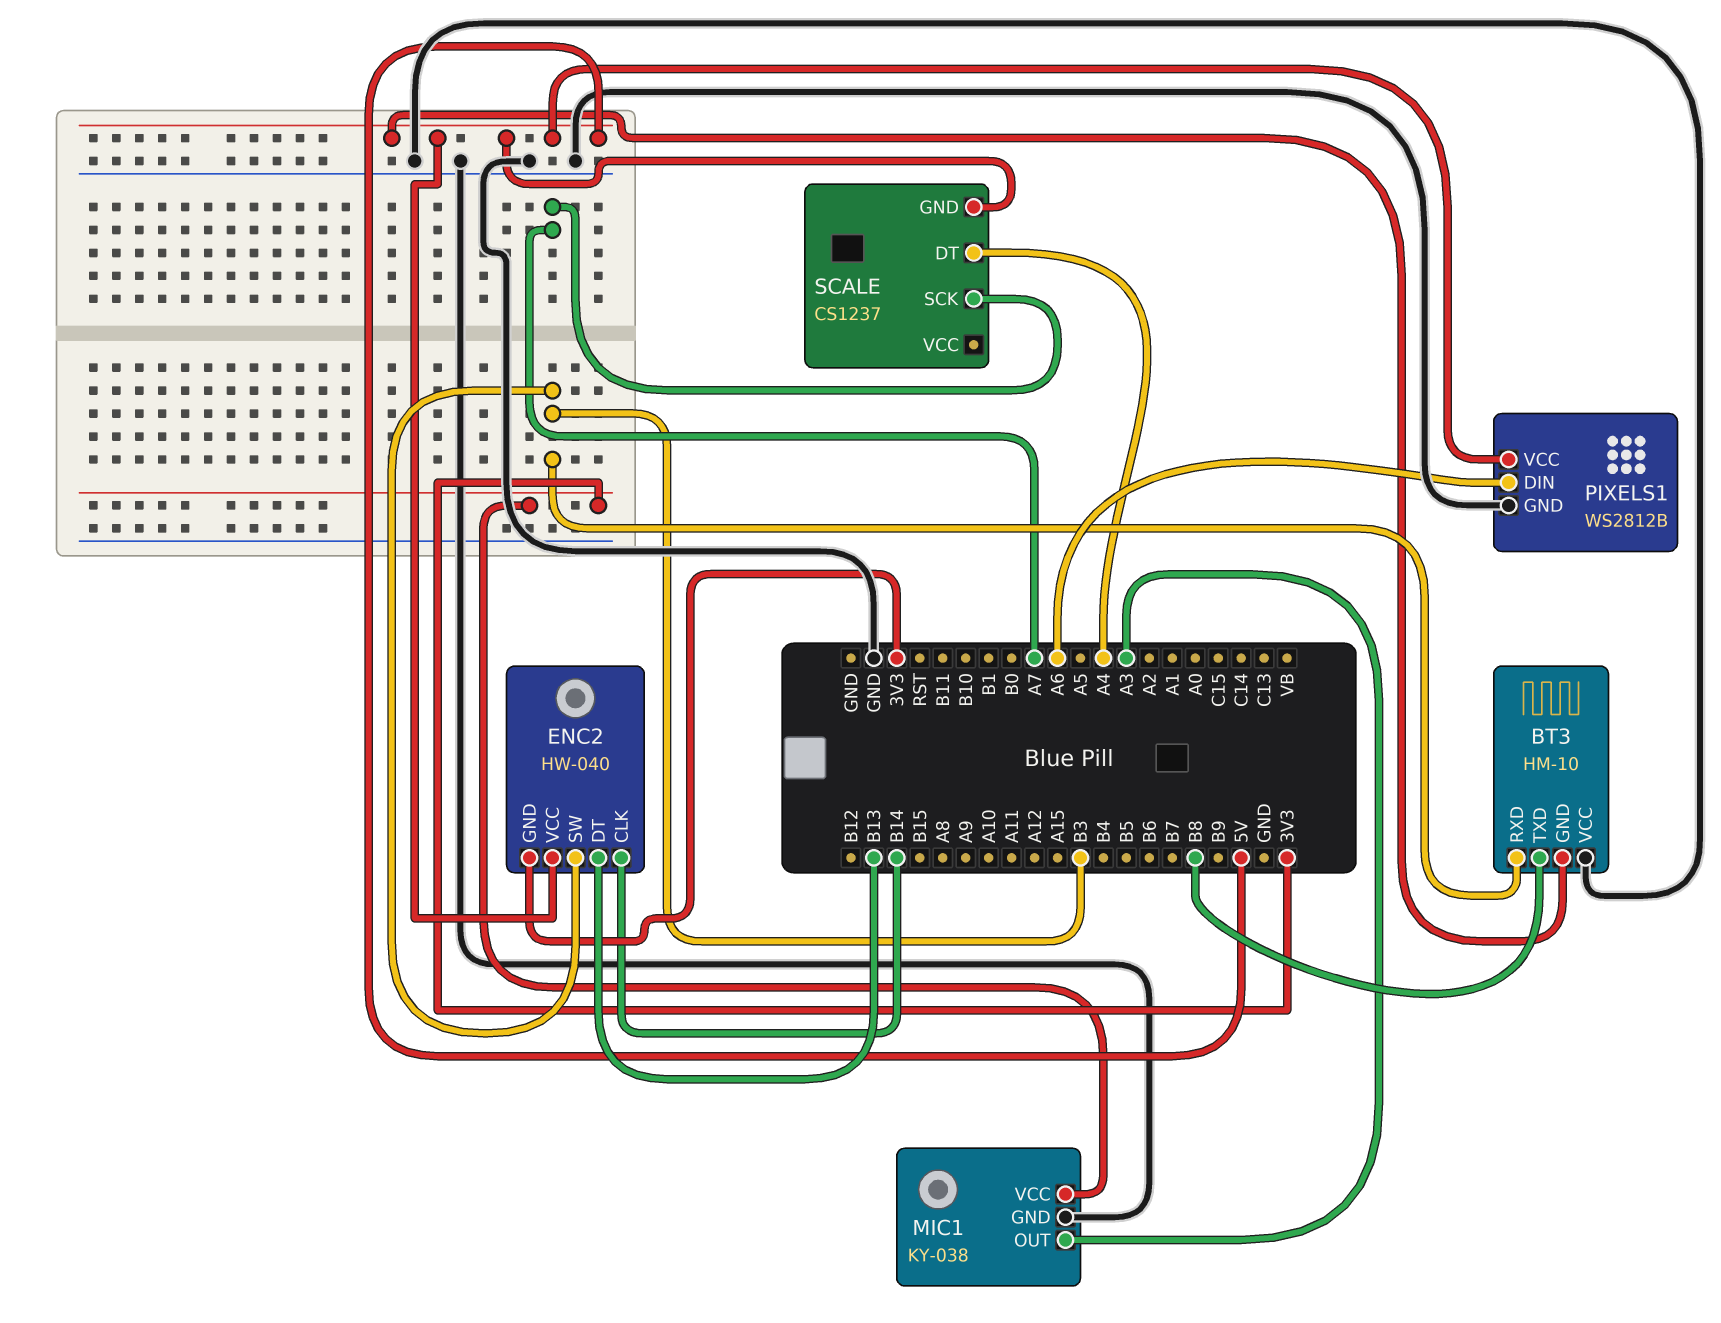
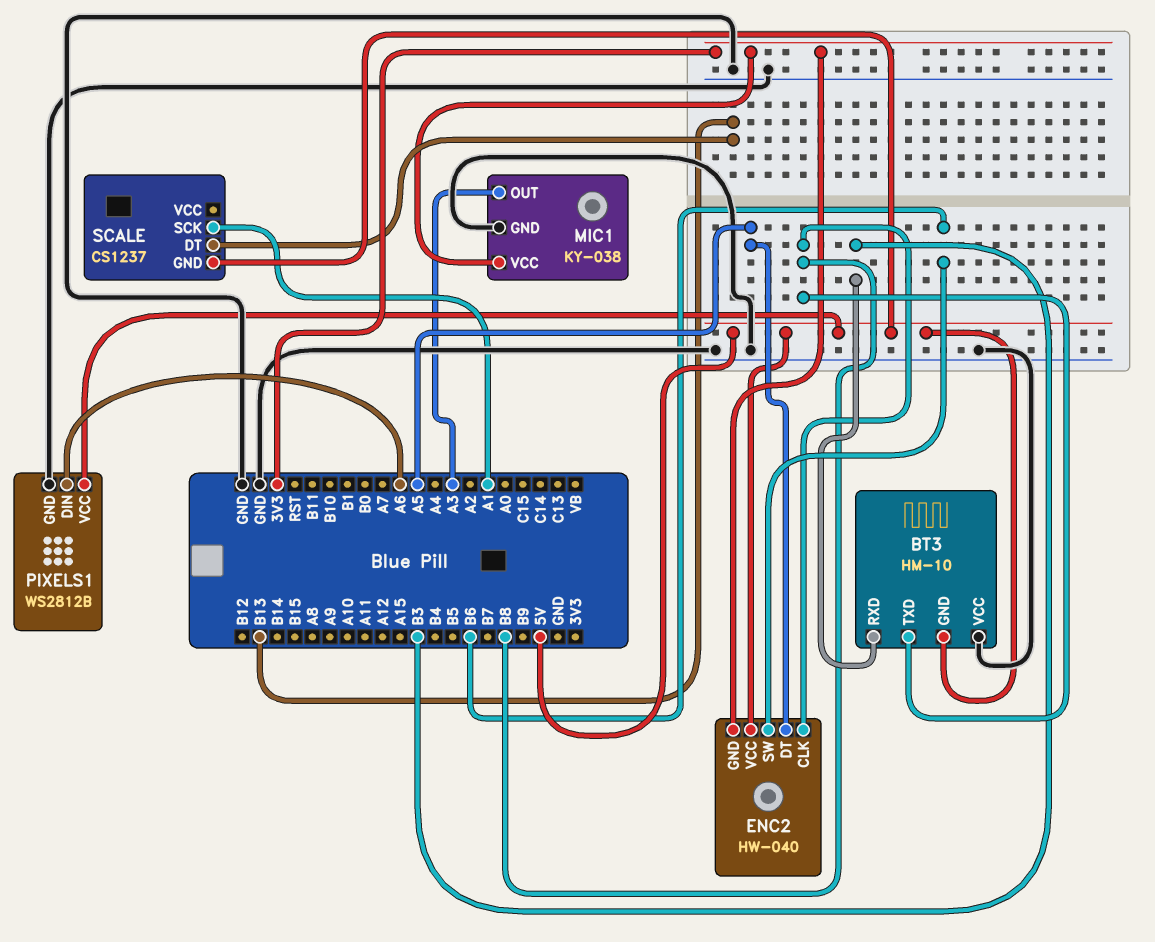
ENC2 pin CLK: B14 -> B8
ENC2 pin DT: B13 -> A5
ENC2 pin SW: B3 -> B6
SCALE pin DT: A4 -> B13
SCALE pin SCK: A7 -> A1

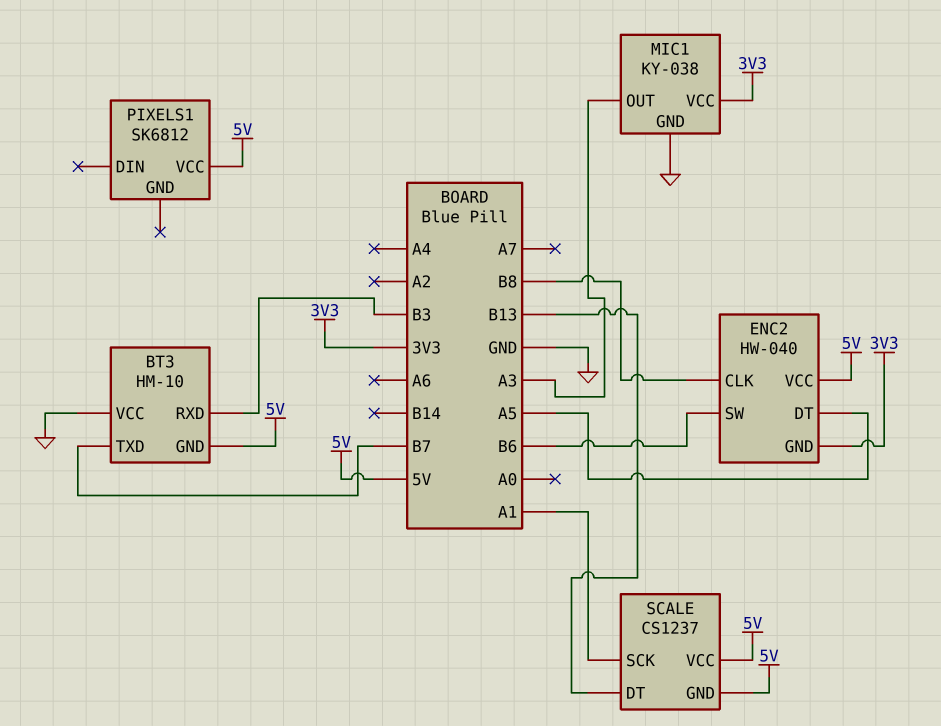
BT3 pin TXD: B8 -> B7
PIXELS1: WS2812B -> SK6812
PIXELS1 pin DIN: A6 -> none
PIXELS1 pin GND: GND -> none
SCALE pin VCC: none -> 5V

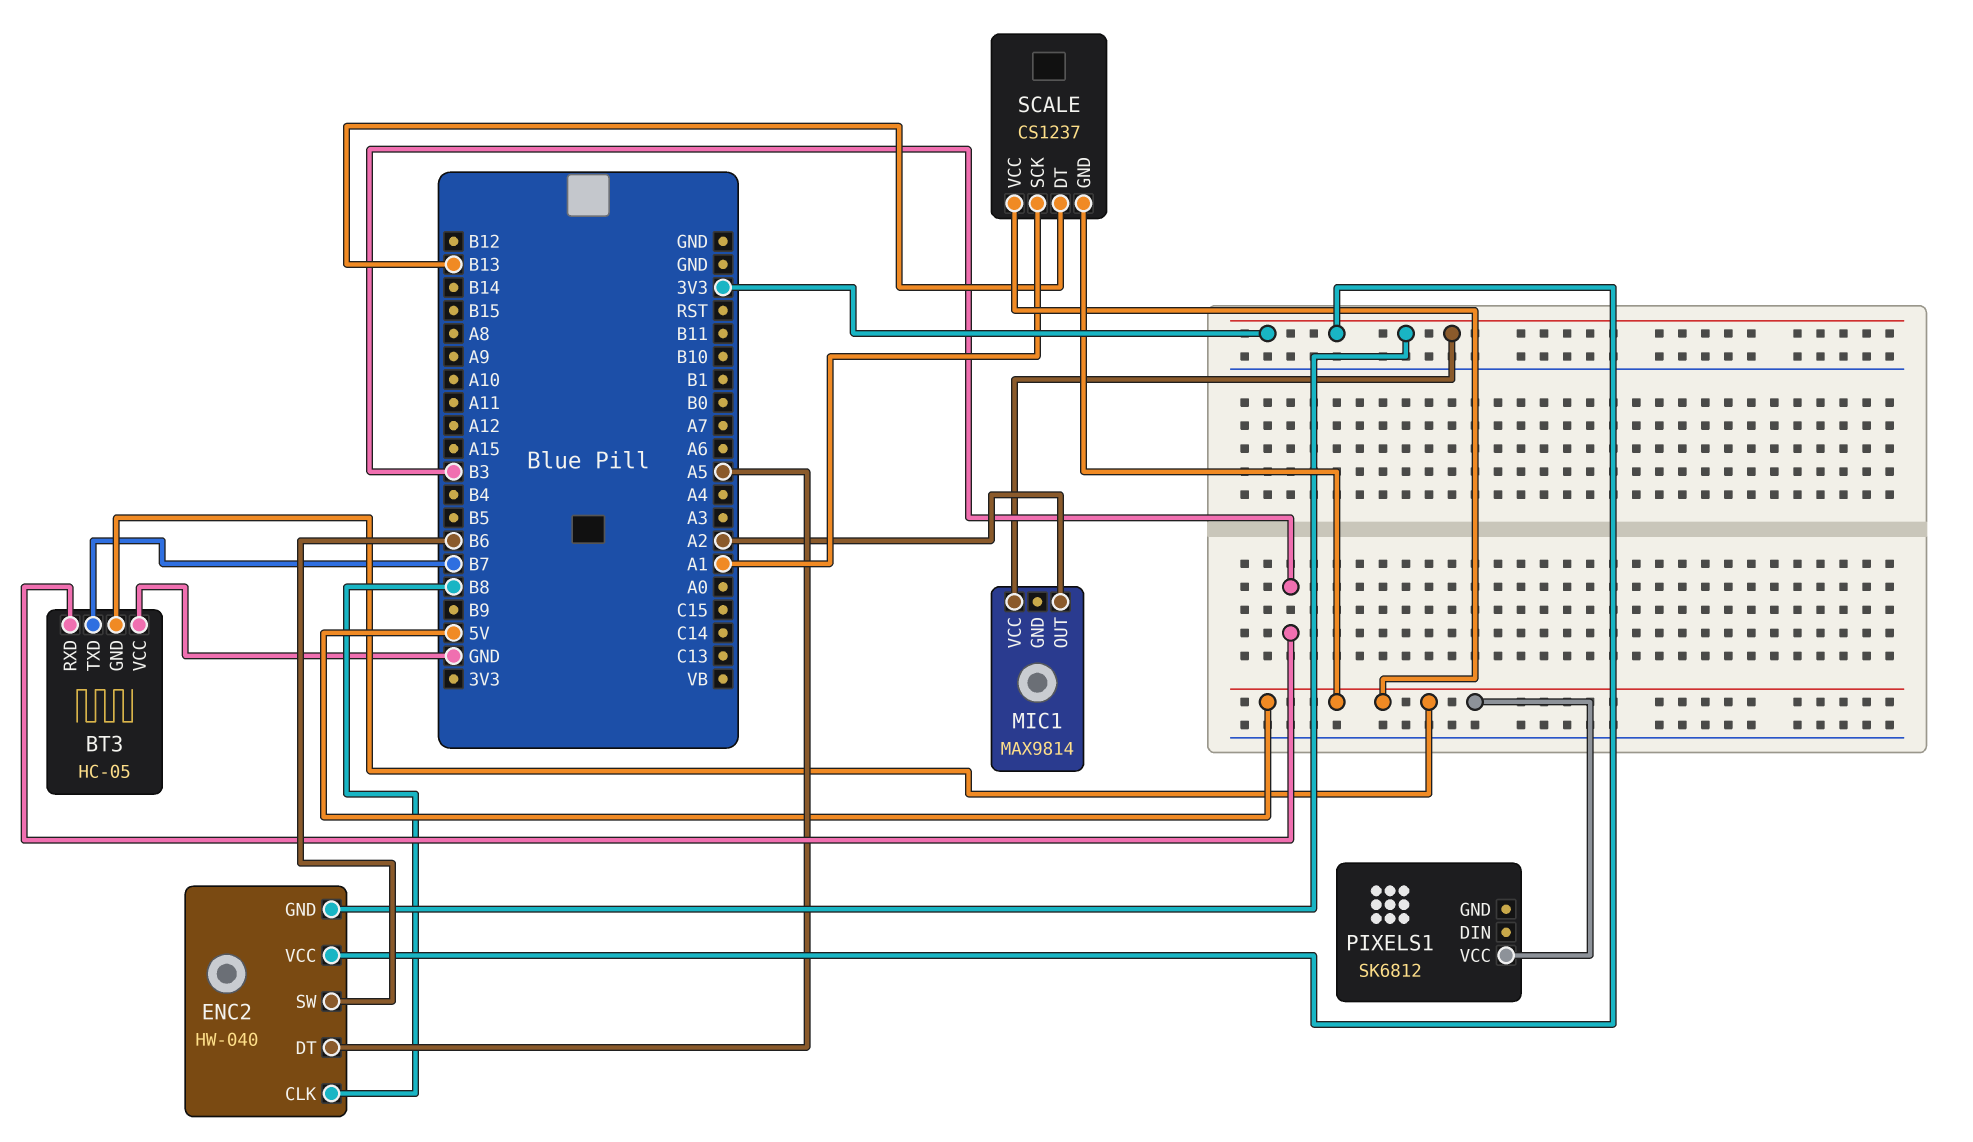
BT3: HM-10 -> HC-05
ENC2 pin VCC: 5V -> 3V3
MIC1: KY-038 -> MAX9814
MIC1 pin GND: GND -> none
MIC1 pin OUT: A3 -> A2

